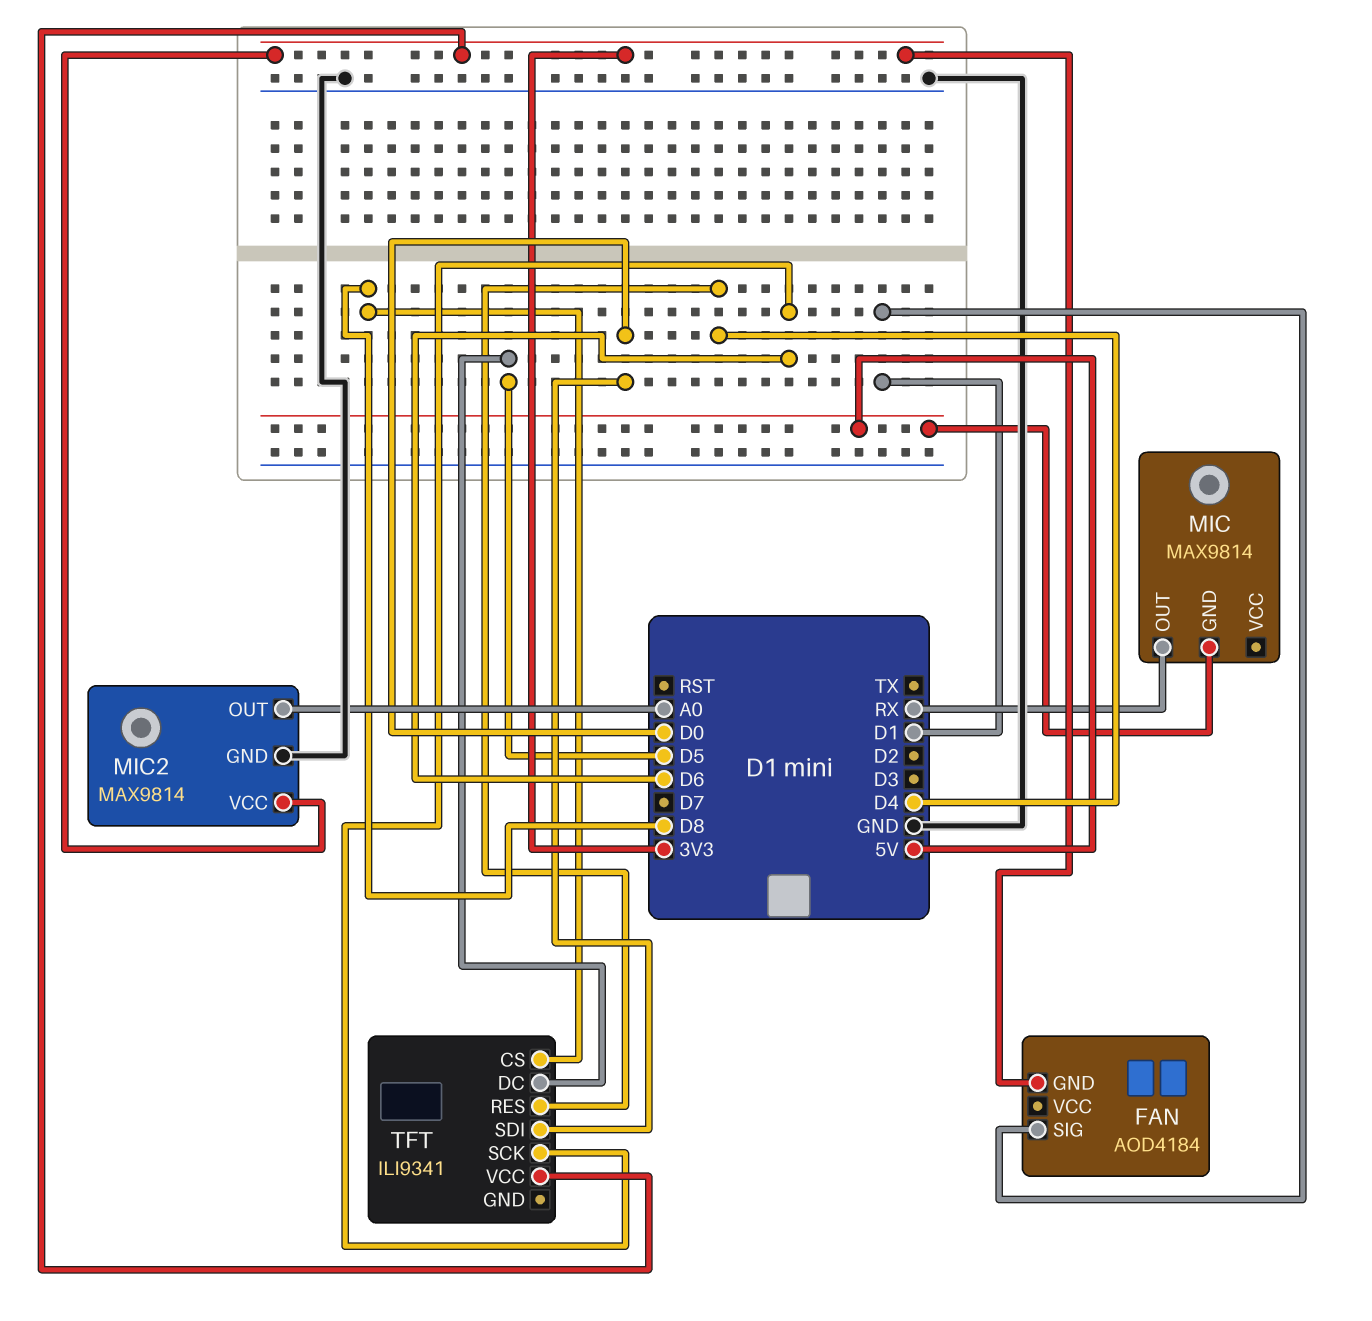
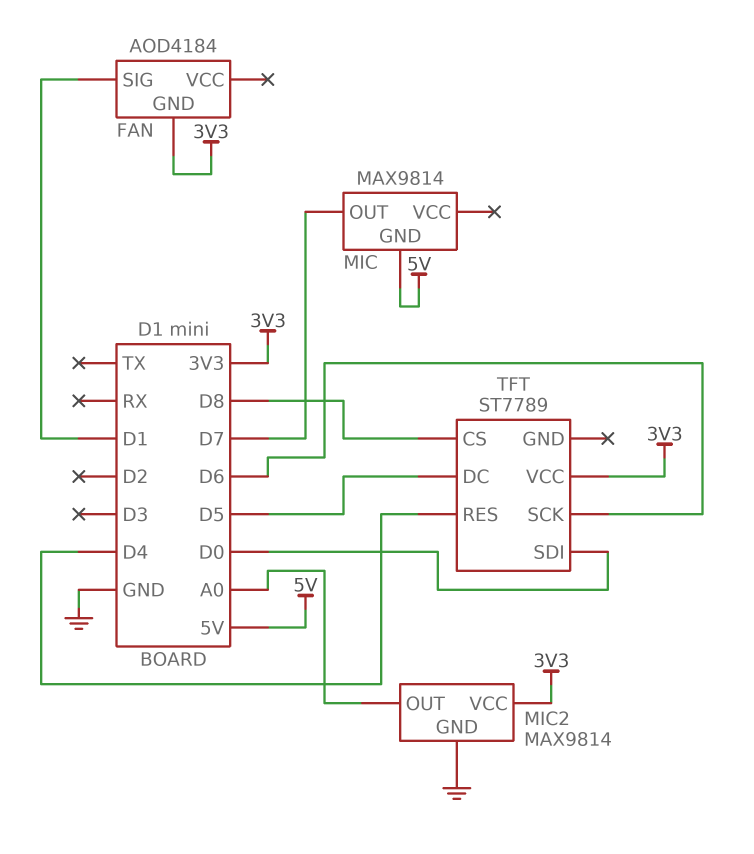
MIC pin OUT: RX -> D7
TFT: ILI9341 -> ST7789

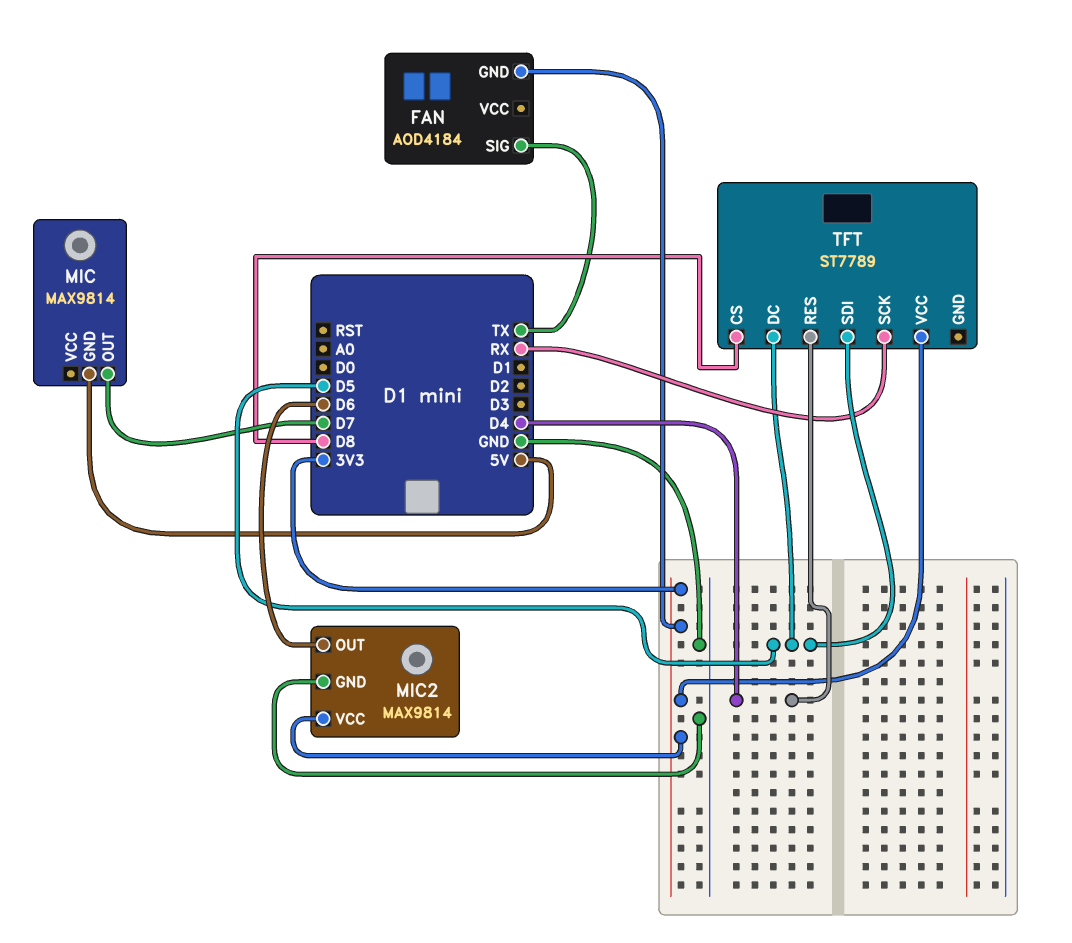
FAN pin SIG: D1 -> TX
MIC2 pin OUT: A0 -> D6
TFT pin SCK: D6 -> RX
TFT pin SDI: D0 -> D5

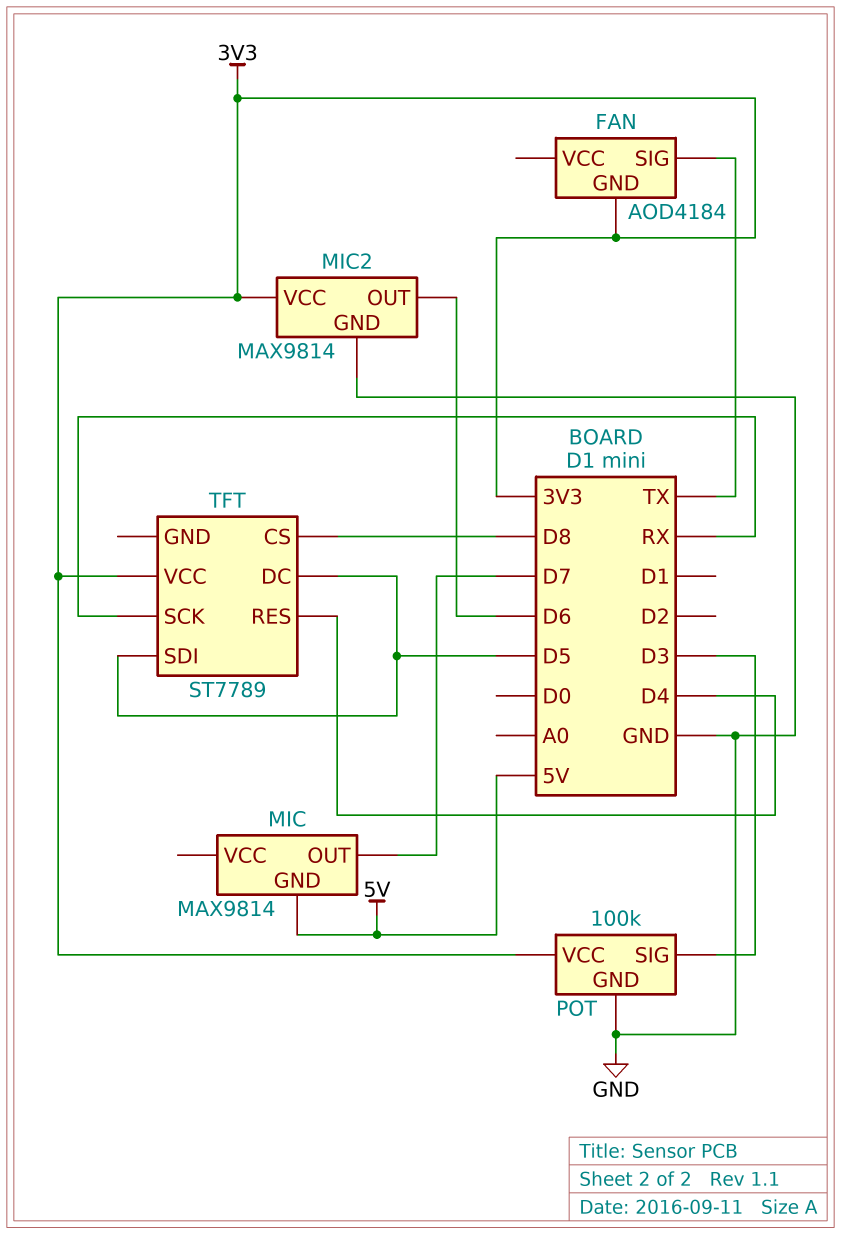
POT: none -> 100k
POT pin GND: none -> GND
POT pin SIG: none -> D3
POT pin VCC: none -> 3V3

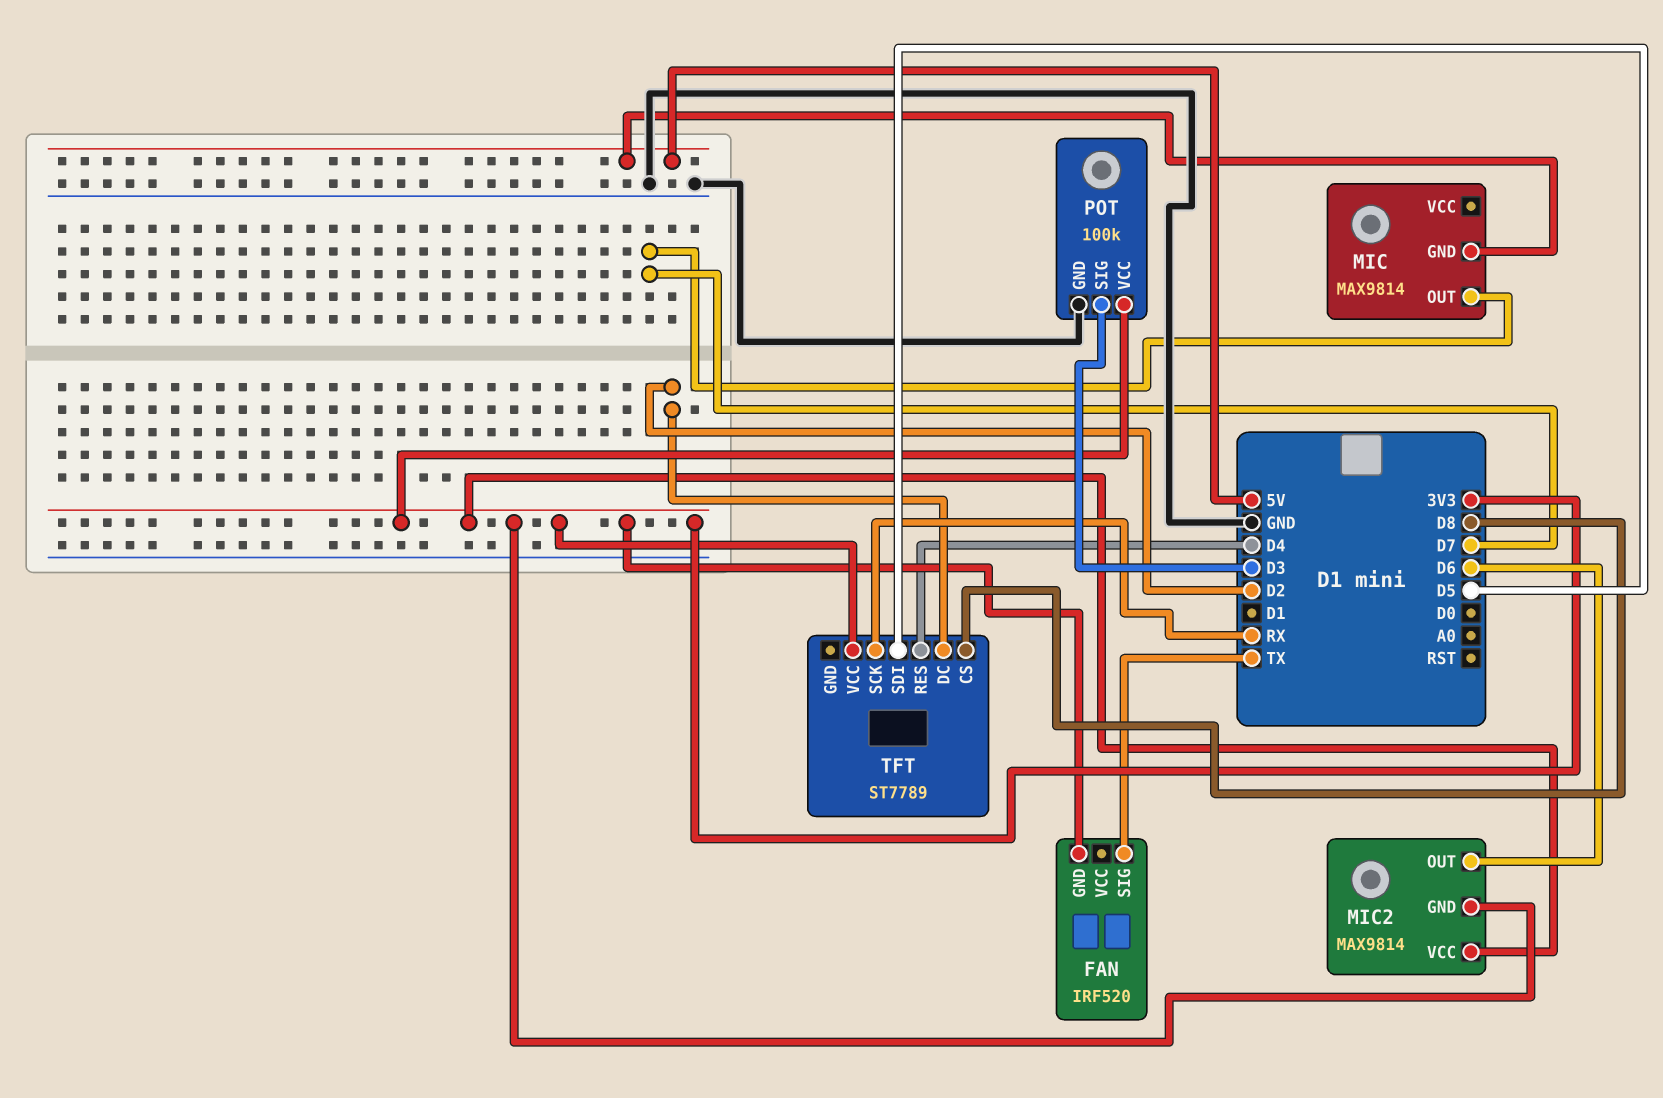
FAN: AOD4184 -> IRF520
MIC2 pin GND: GND -> 3V3
TFT pin DC: D5 -> D2

